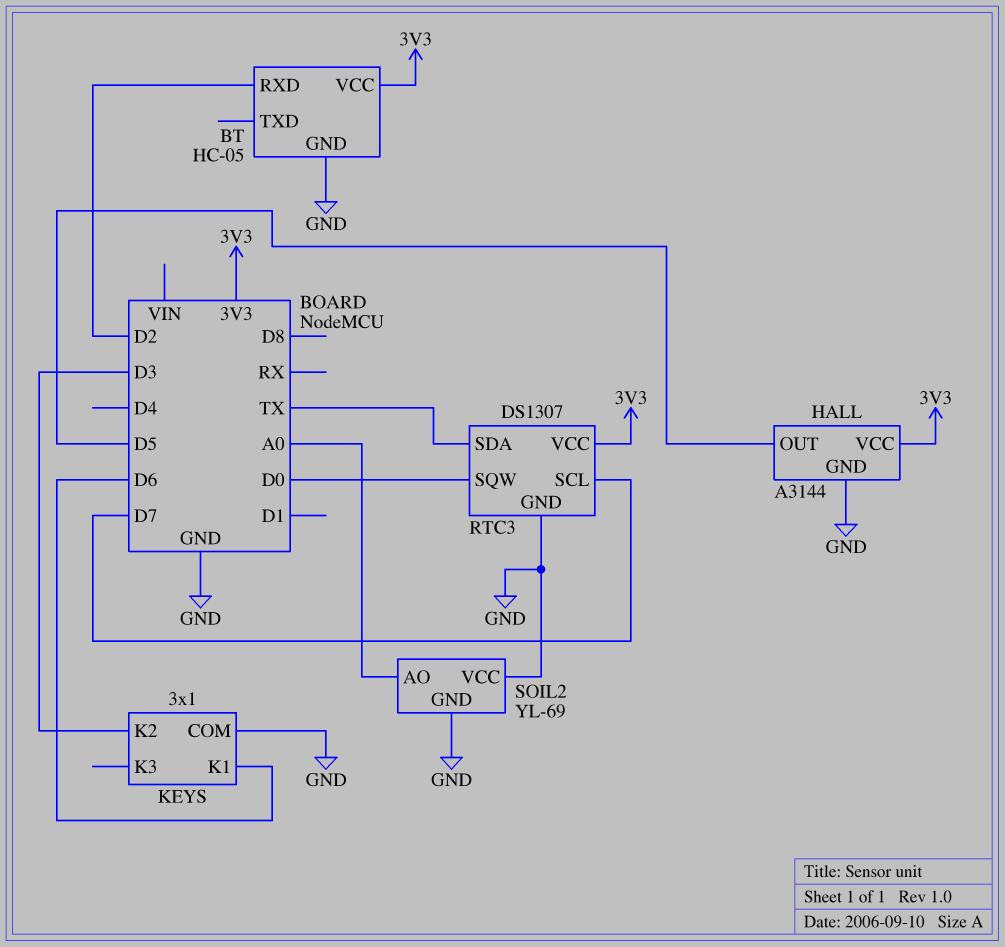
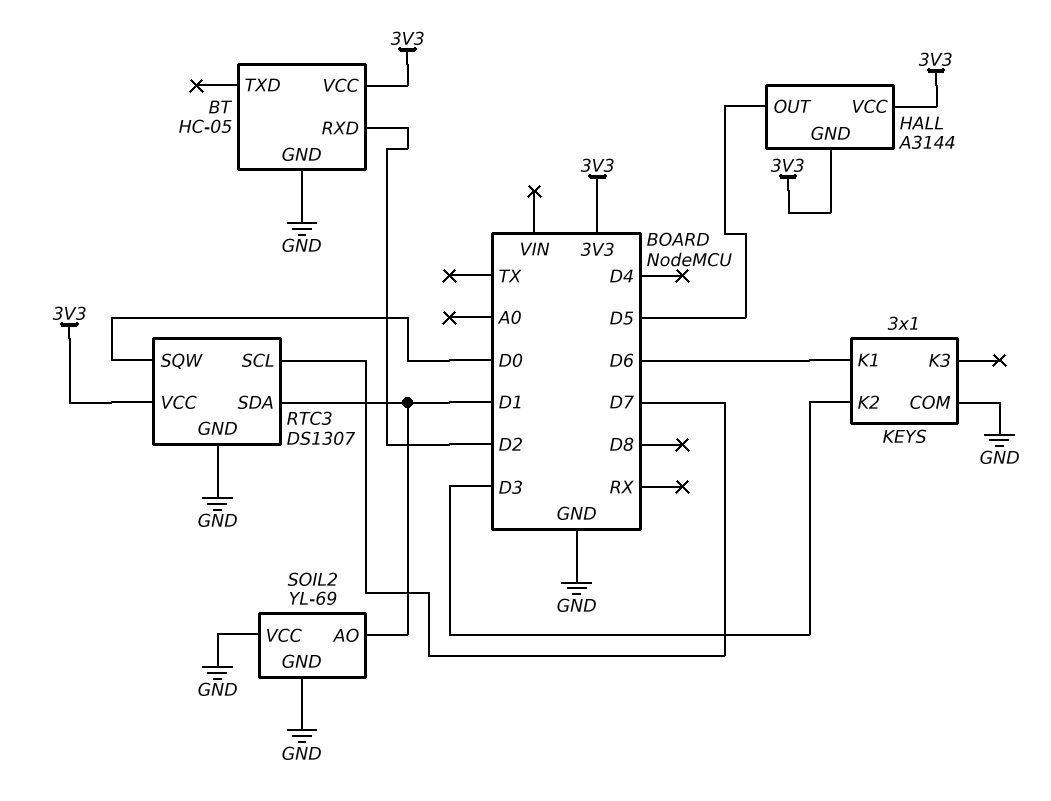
HALL pin GND: GND -> 3V3
RTC3 pin SDA: TX -> D1
SOIL2 pin AO: A0 -> D1

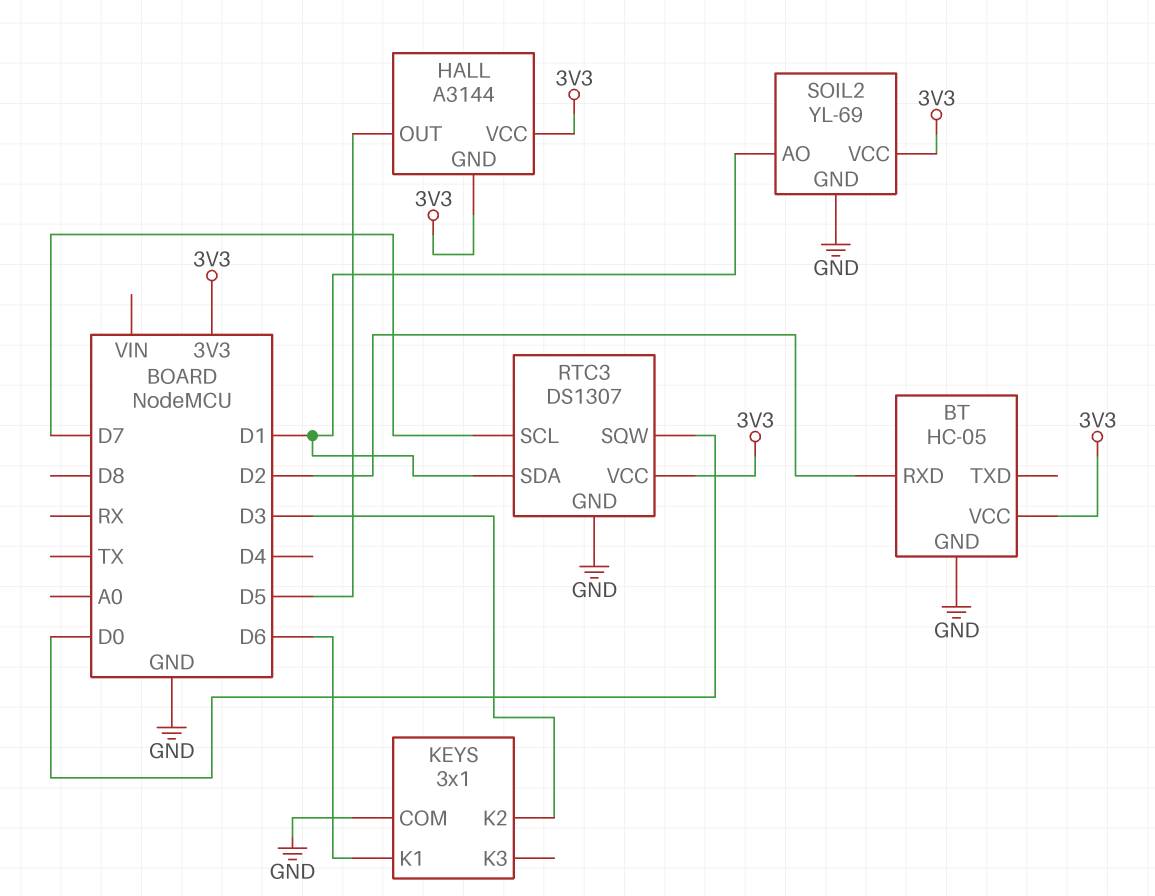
SOIL2 pin VCC: GND -> 3V3

